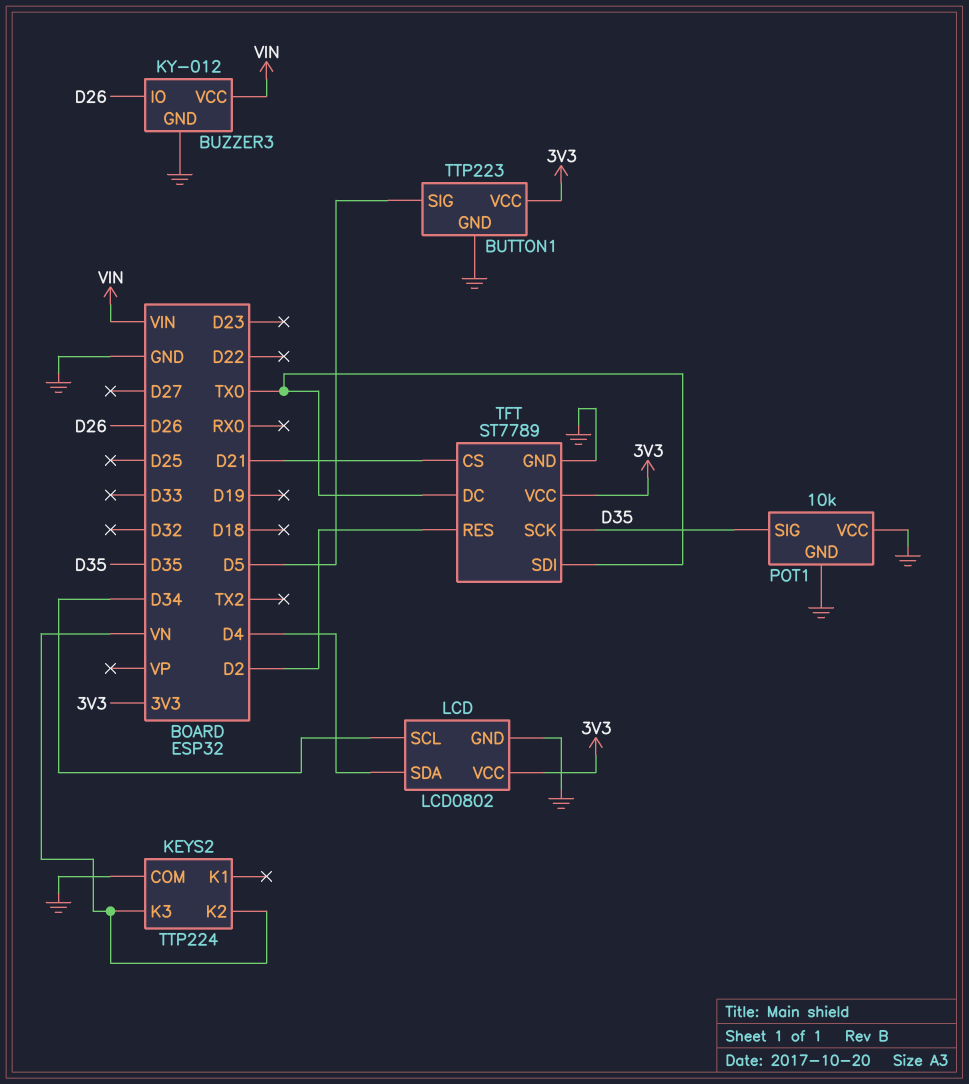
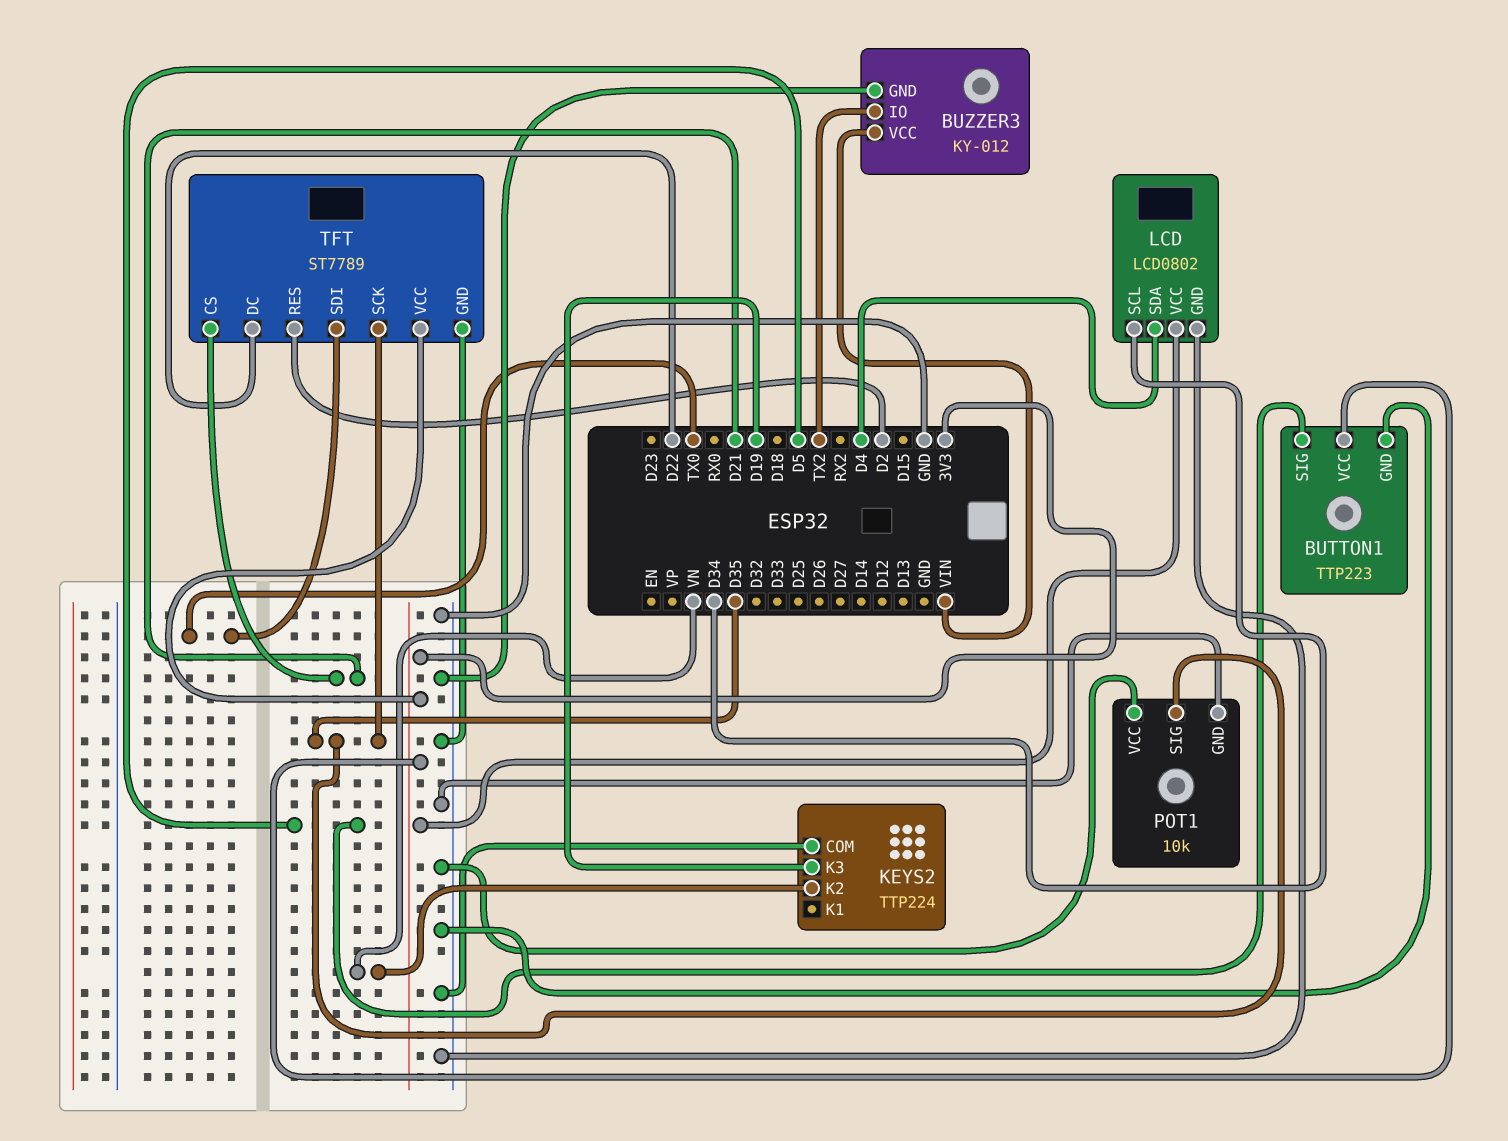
BUZZER3 pin IO: D26 -> TX2
KEYS2 pin K3: VN -> D19
TFT pin DC: TX0 -> D22

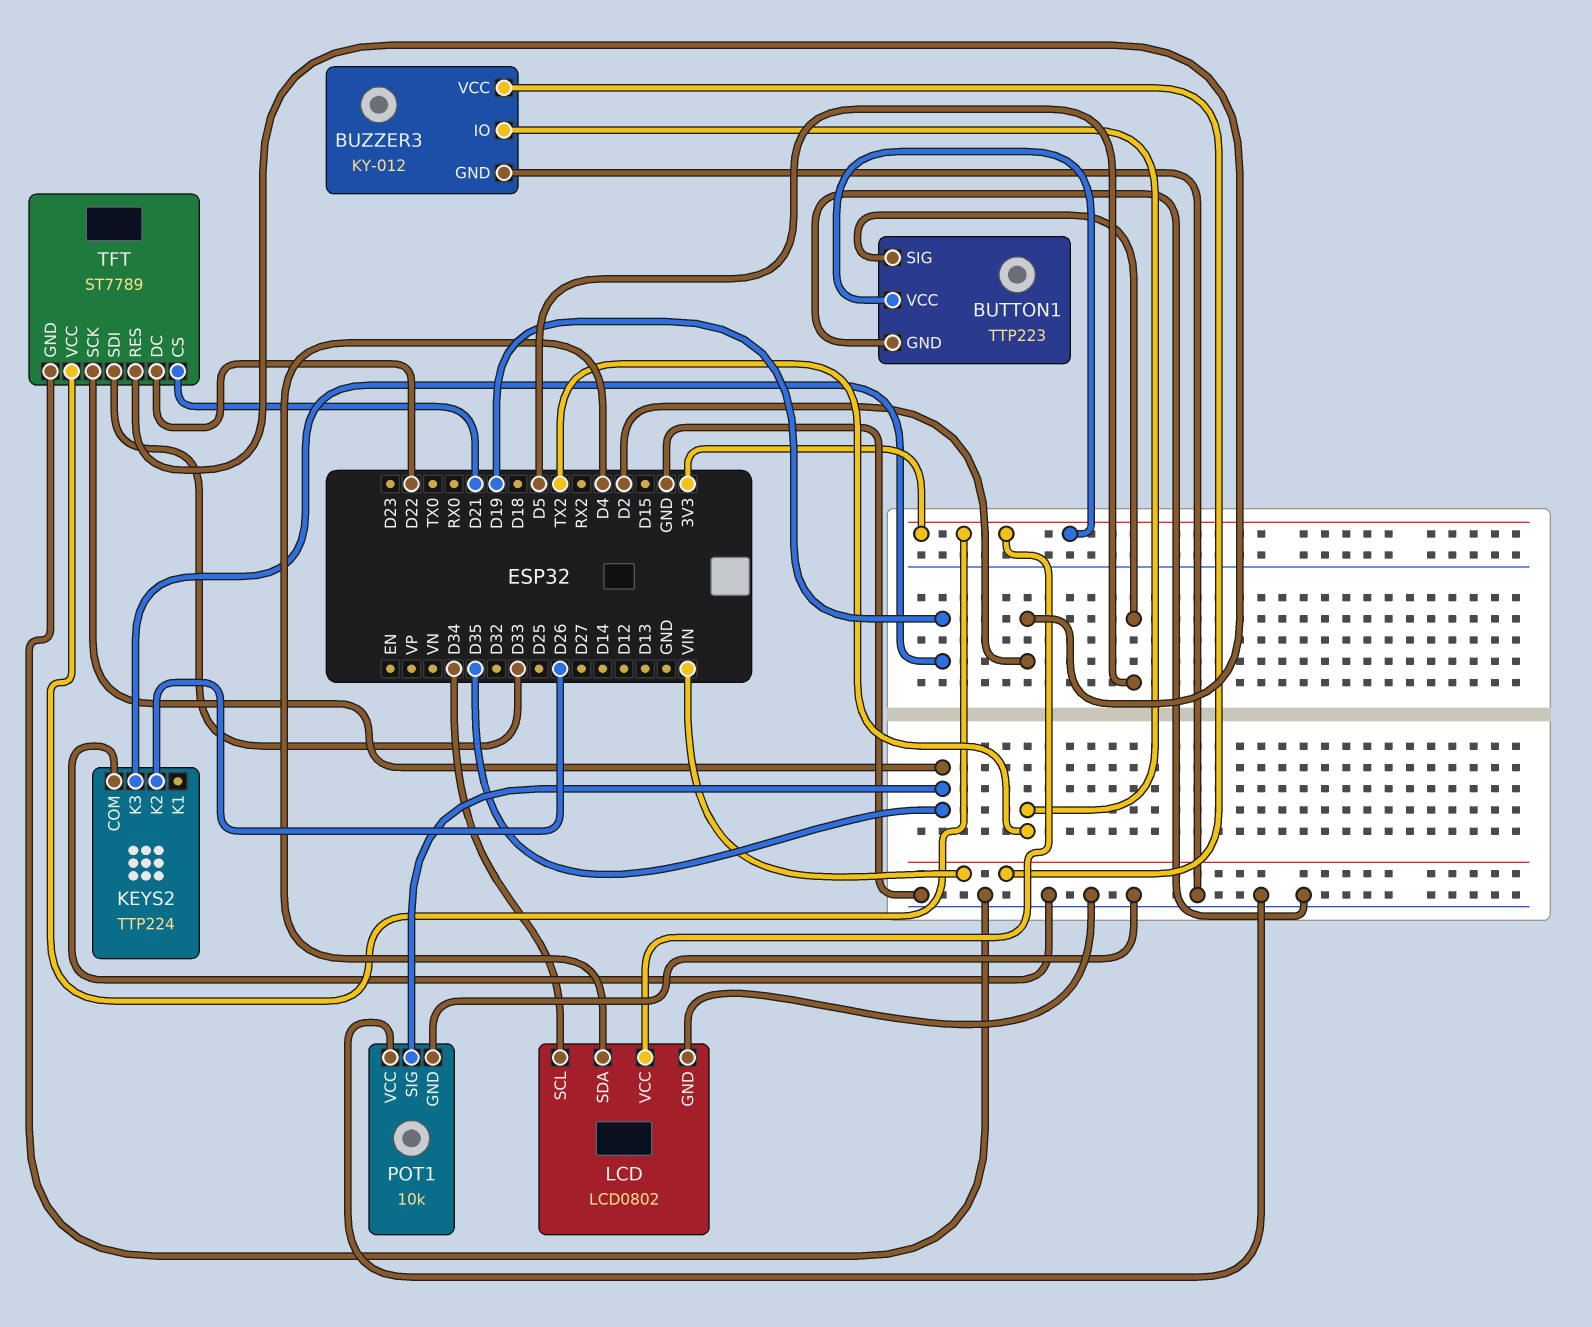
KEYS2 pin K2: VN -> D26
TFT pin SDI: TX0 -> D33

